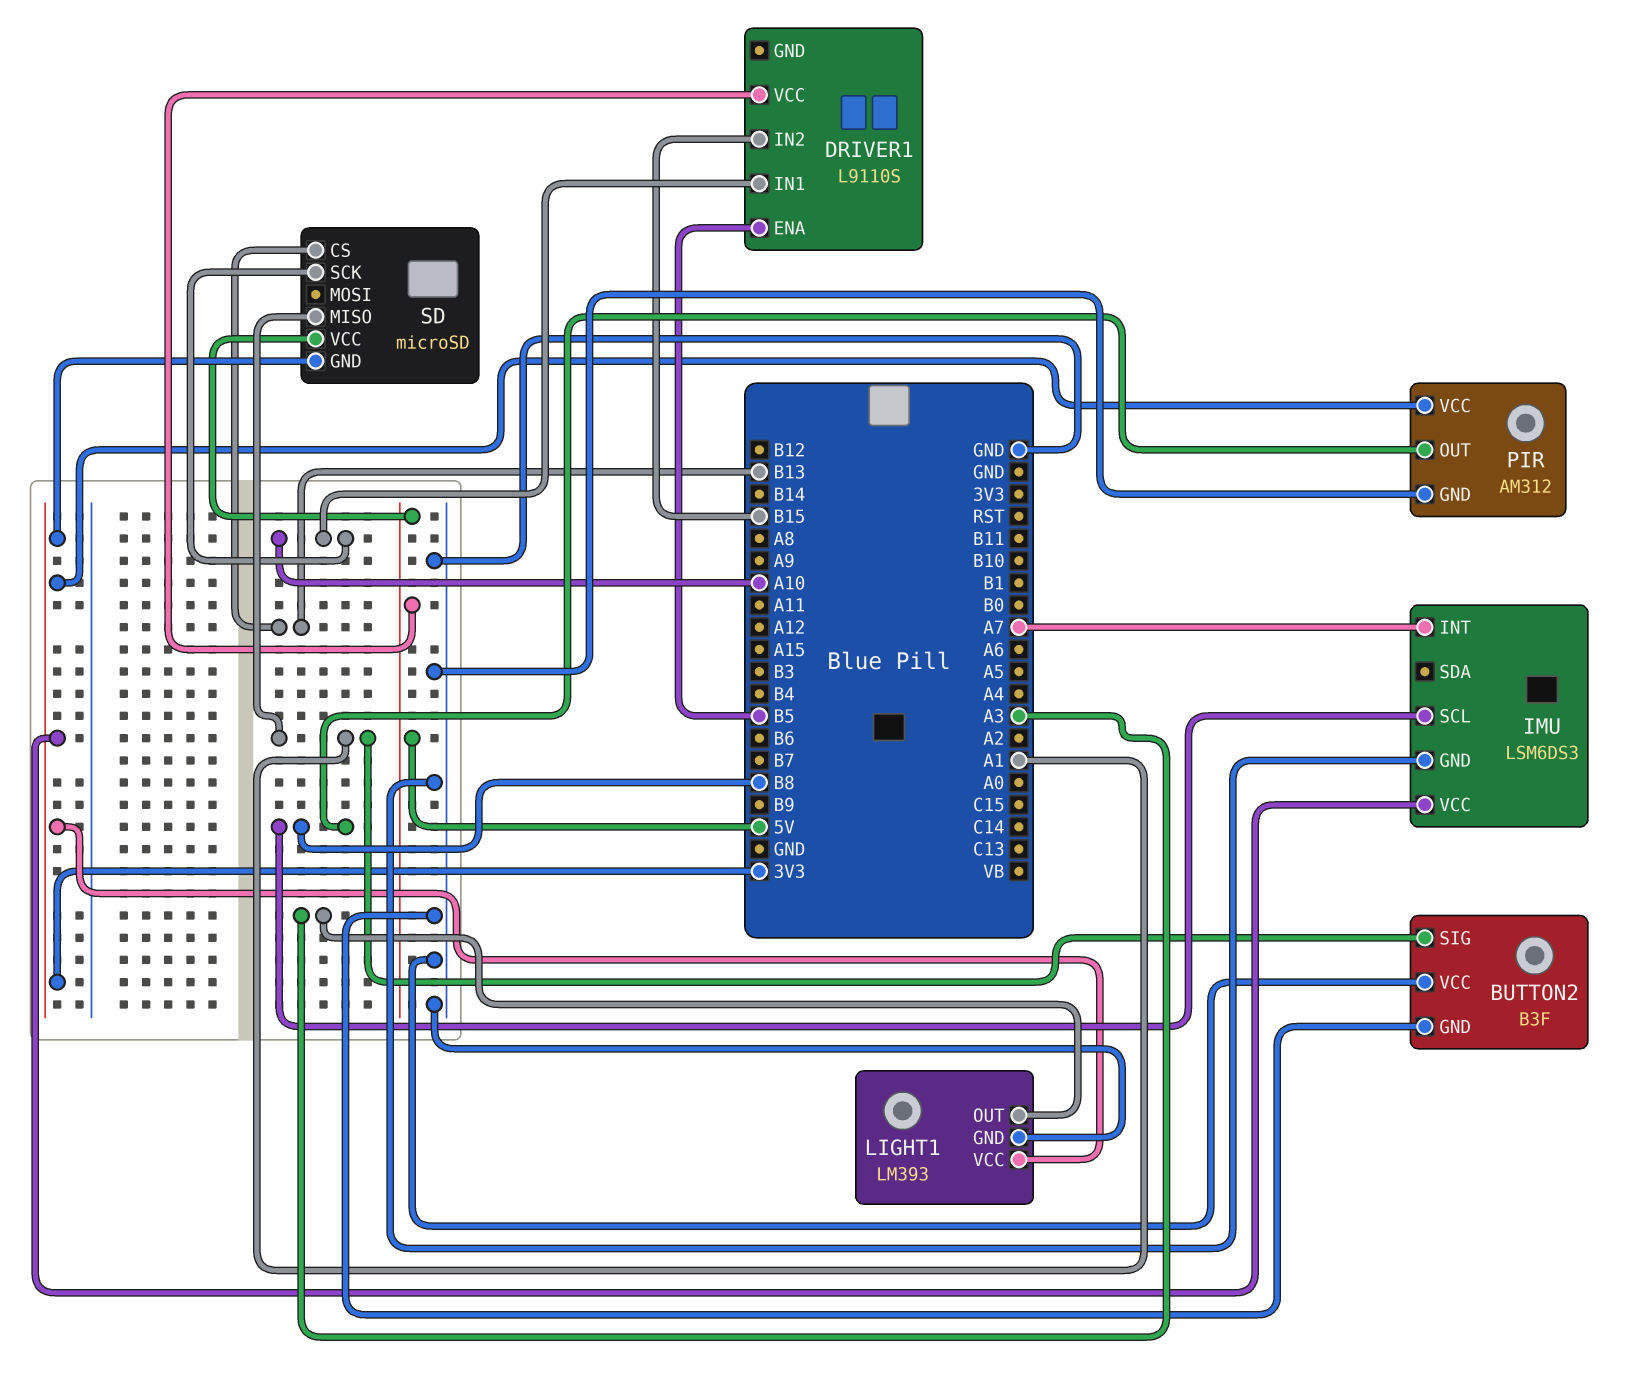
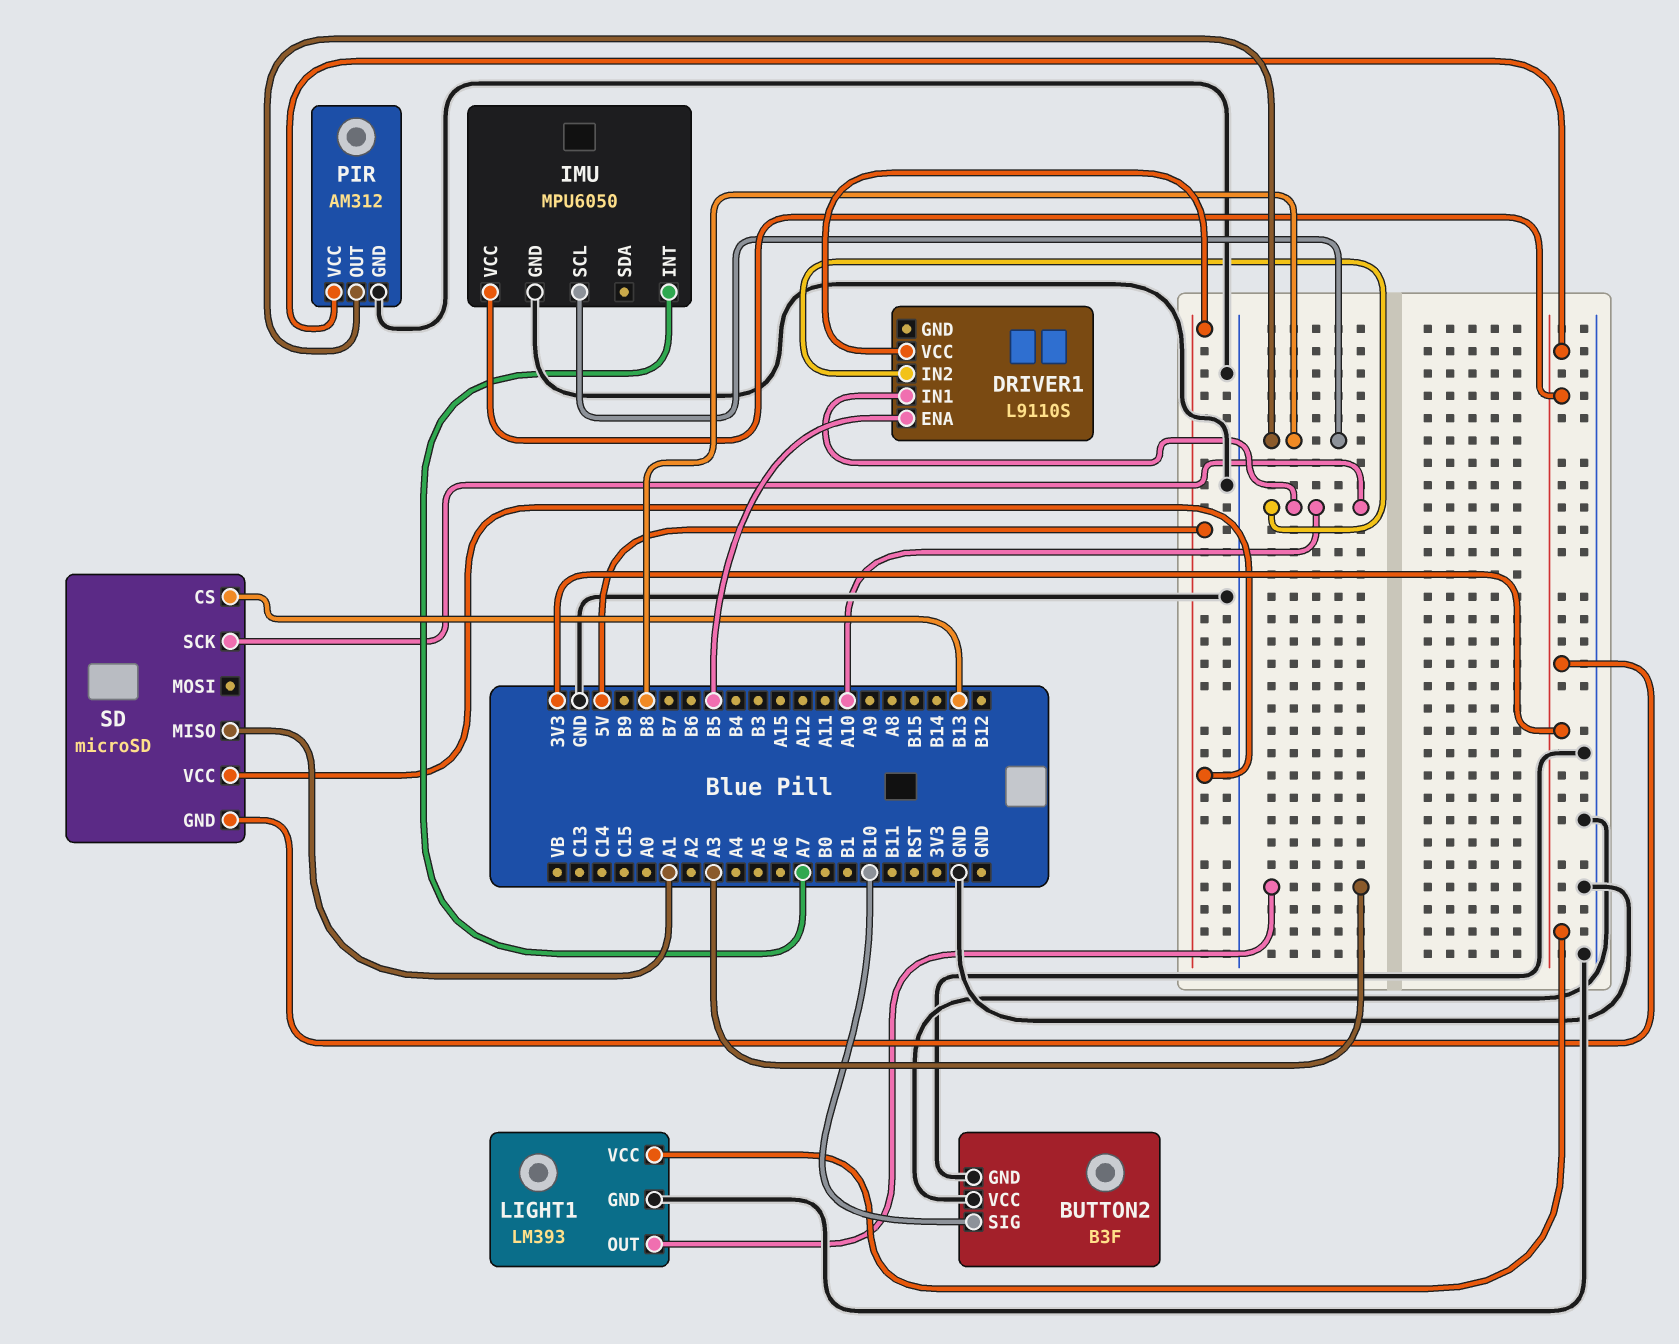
BUTTON2 pin SIG: A1 -> B10
DRIVER1 pin IN2: B15 -> A10
IMU: LSM6DS3 -> MPU6050

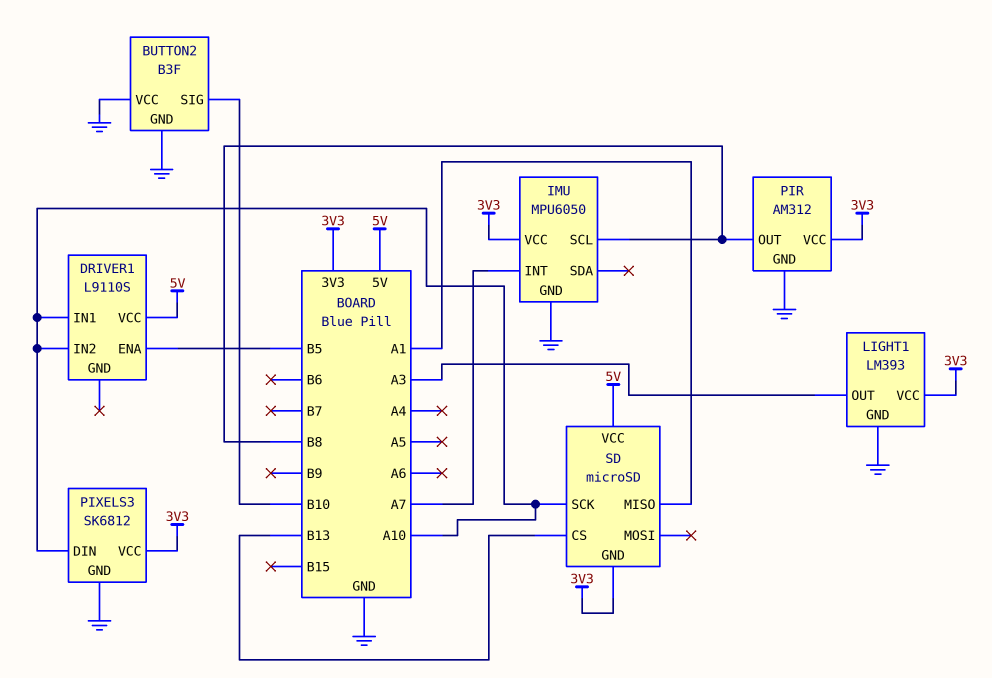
PIXELS3: none -> SK6812
PIXELS3 pin DIN: none -> A10
PIXELS3 pin GND: none -> GND
PIXELS3 pin VCC: none -> 3V3

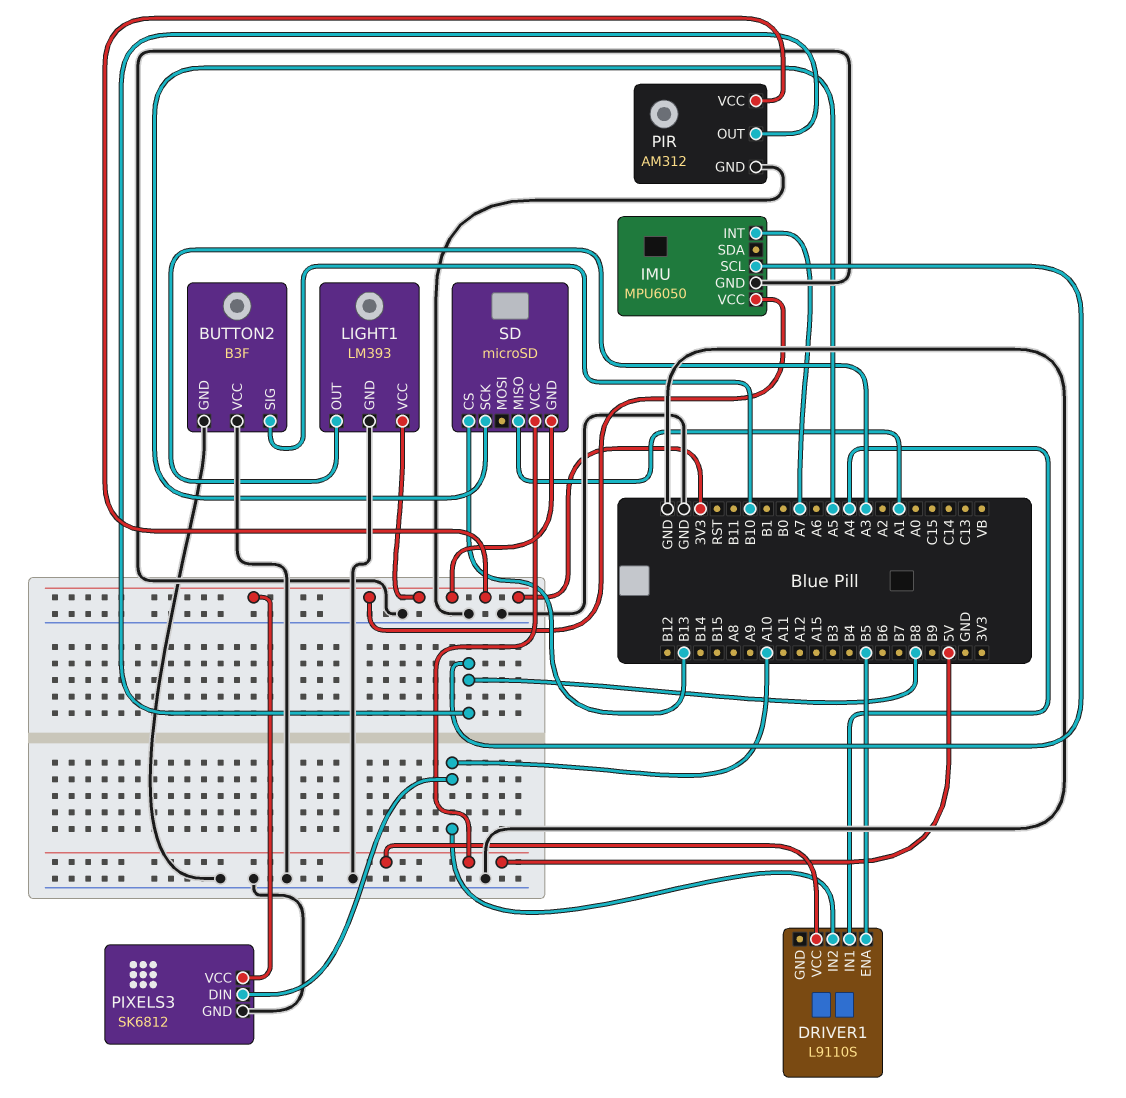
DRIVER1 pin IN1: A10 -> A4
SD pin SCK: A10 -> A5

